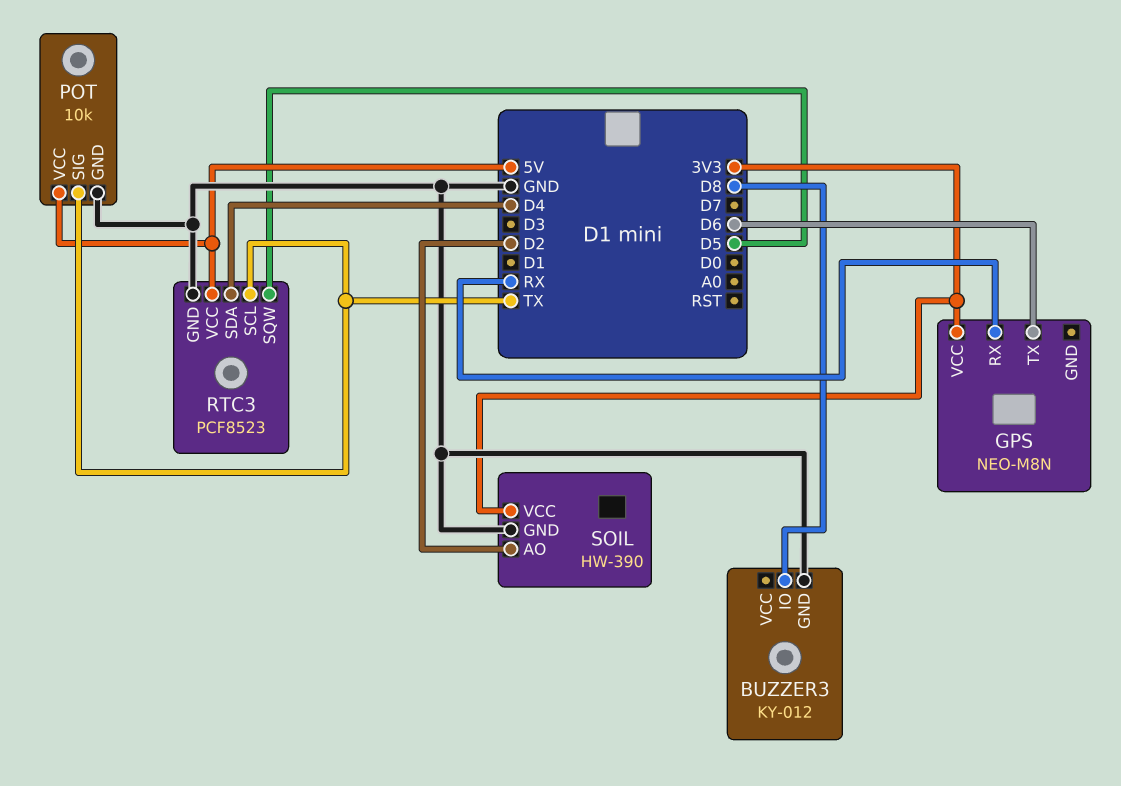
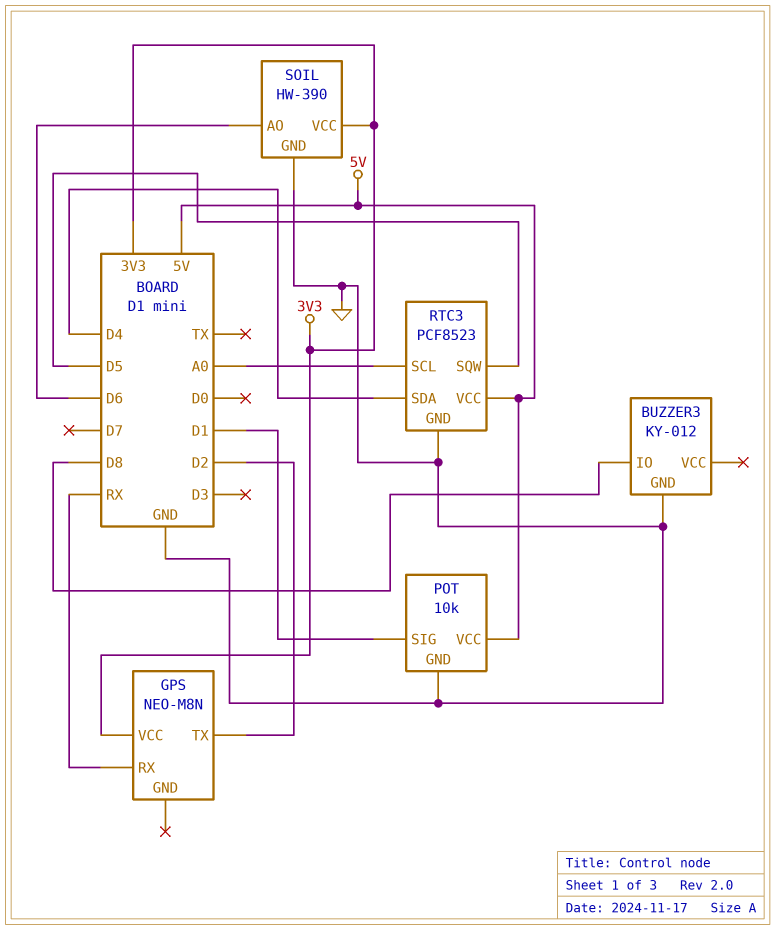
GPS pin TX: D6 -> D2
POT pin SIG: TX -> D1
RTC3 pin SCL: TX -> A0
SOIL pin AO: D2 -> D6

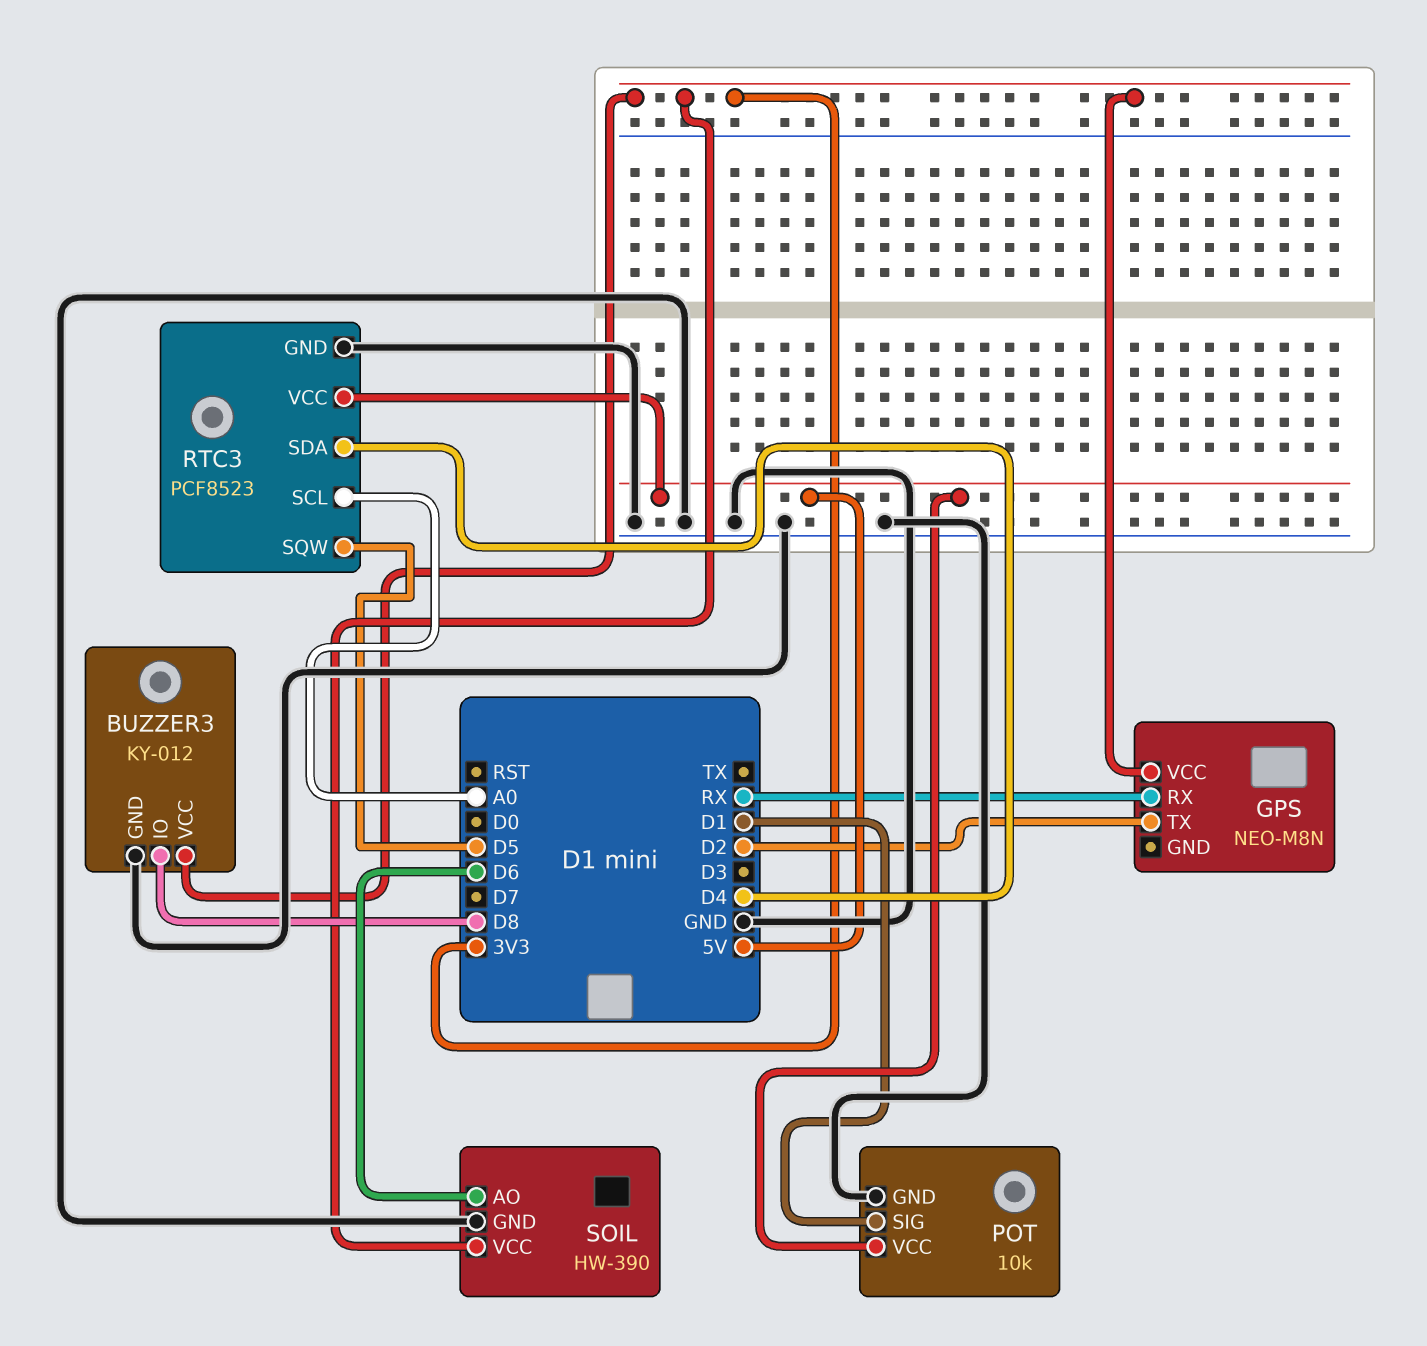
BUZZER3 pin VCC: none -> 3V3

